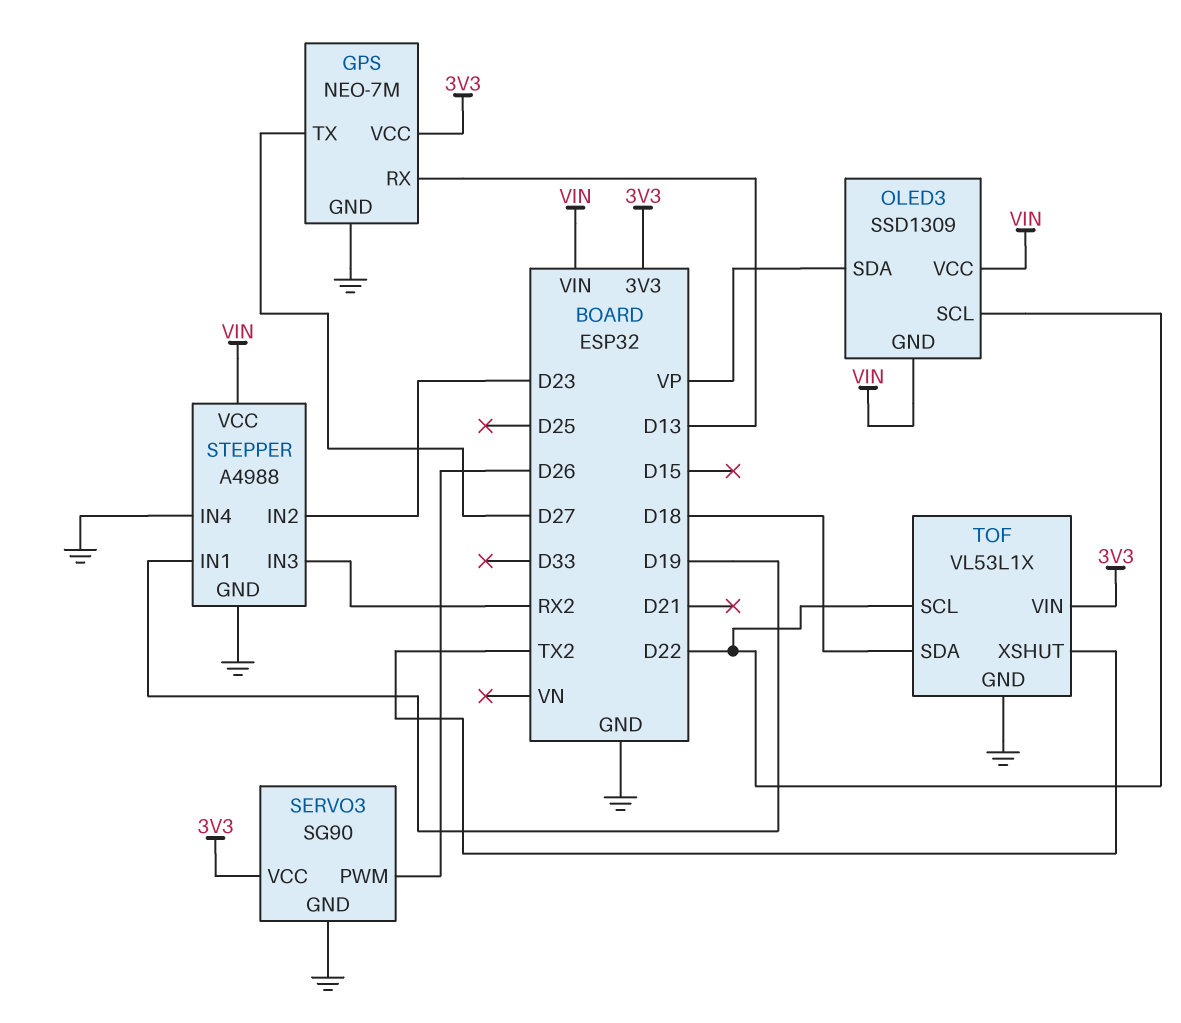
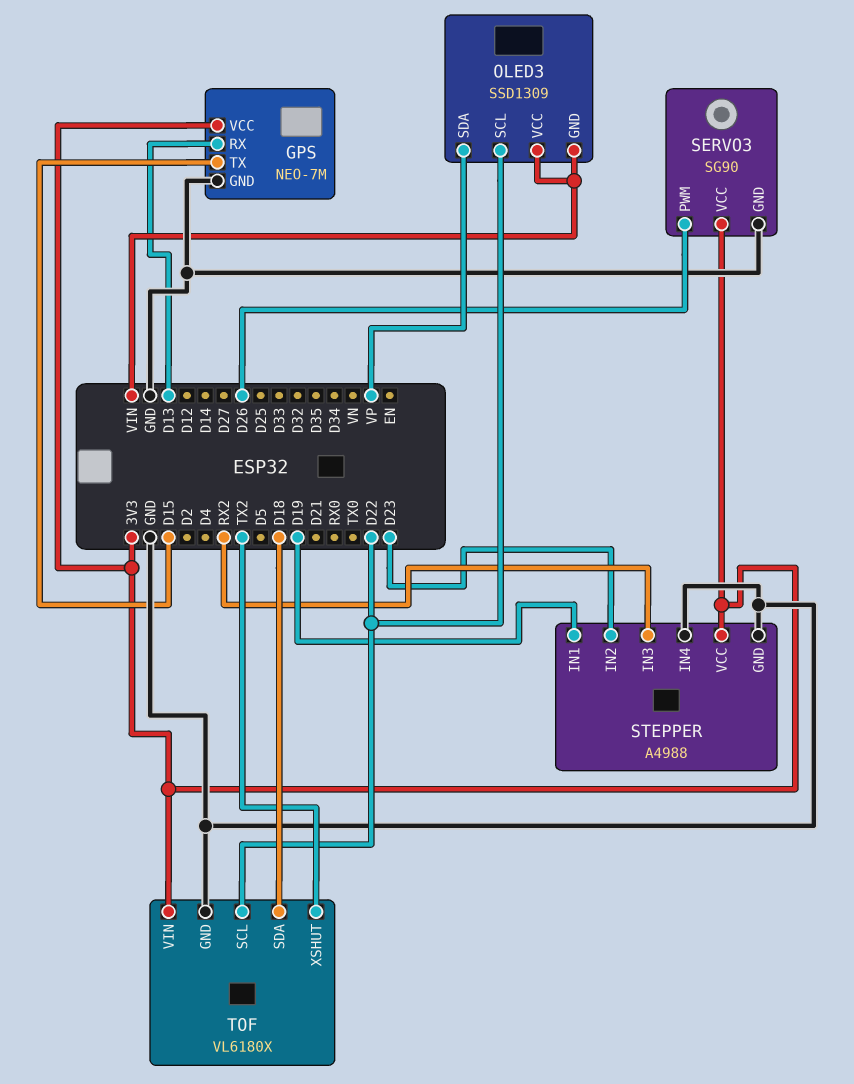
GPS pin TX: D27 -> D15
STEPPER pin VCC: VIN -> 3V3
TOF: VL53L1X -> VL6180X

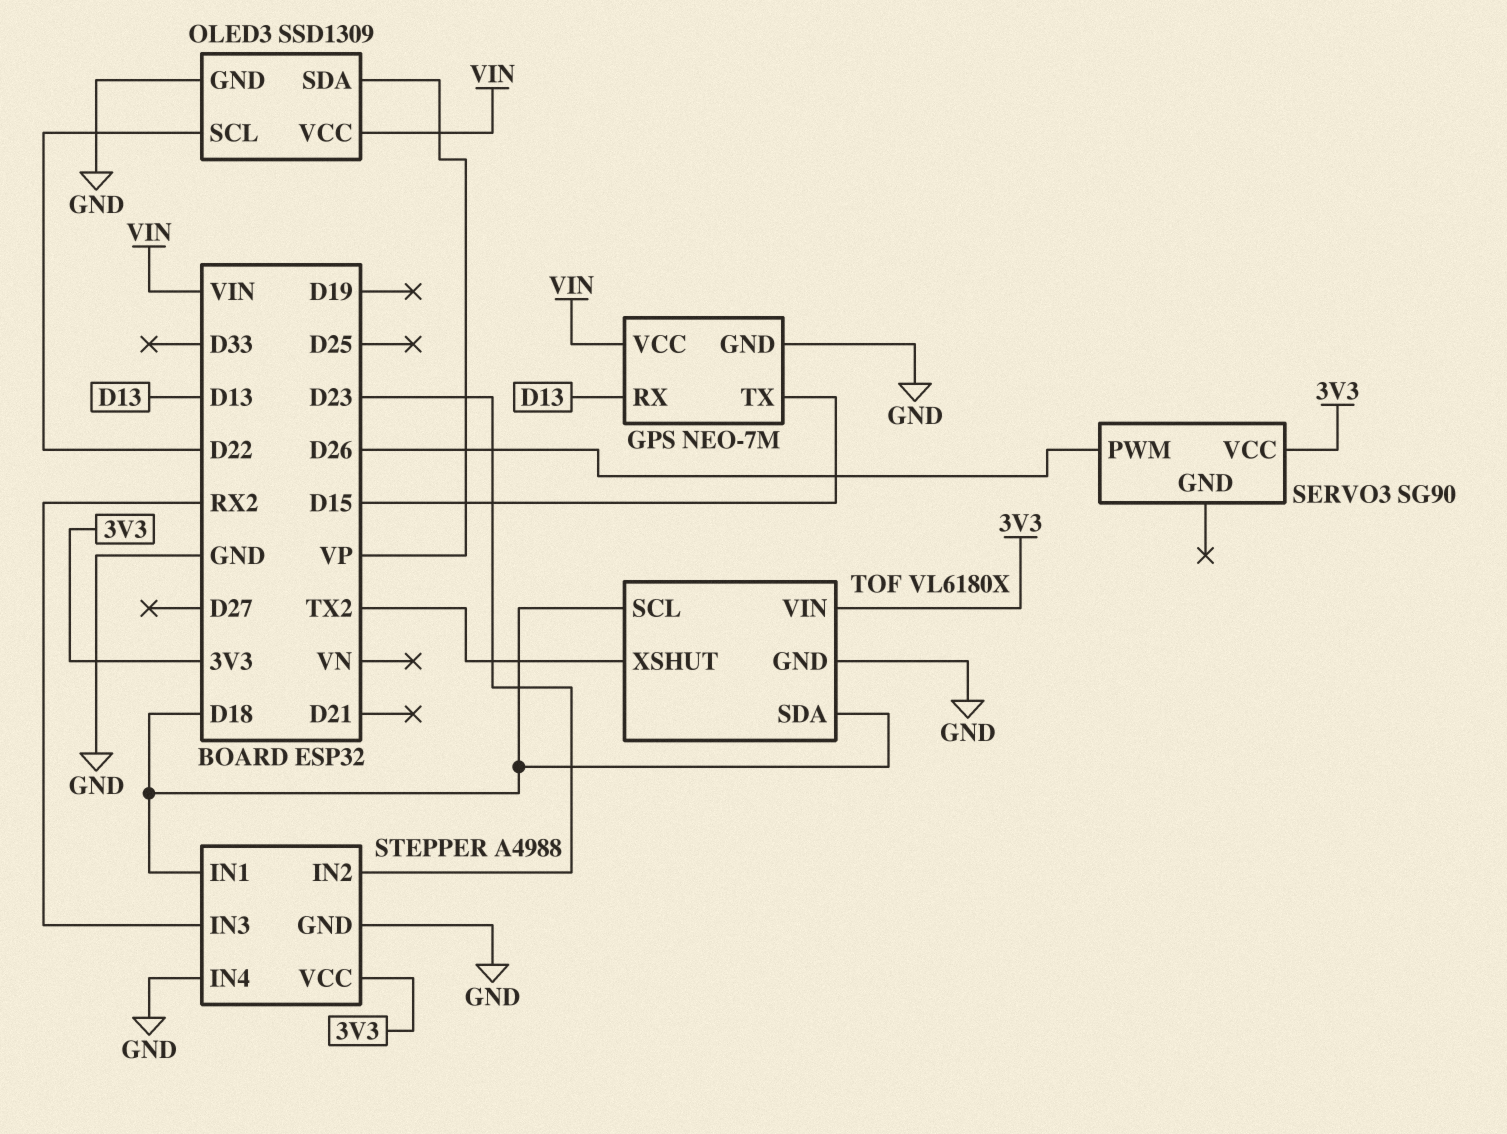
GPS pin VCC: 3V3 -> VIN
OLED3 pin GND: VIN -> GND
SERVO3 pin GND: GND -> none
STEPPER pin IN1: D19 -> D18
TOF pin SCL: D22 -> D18

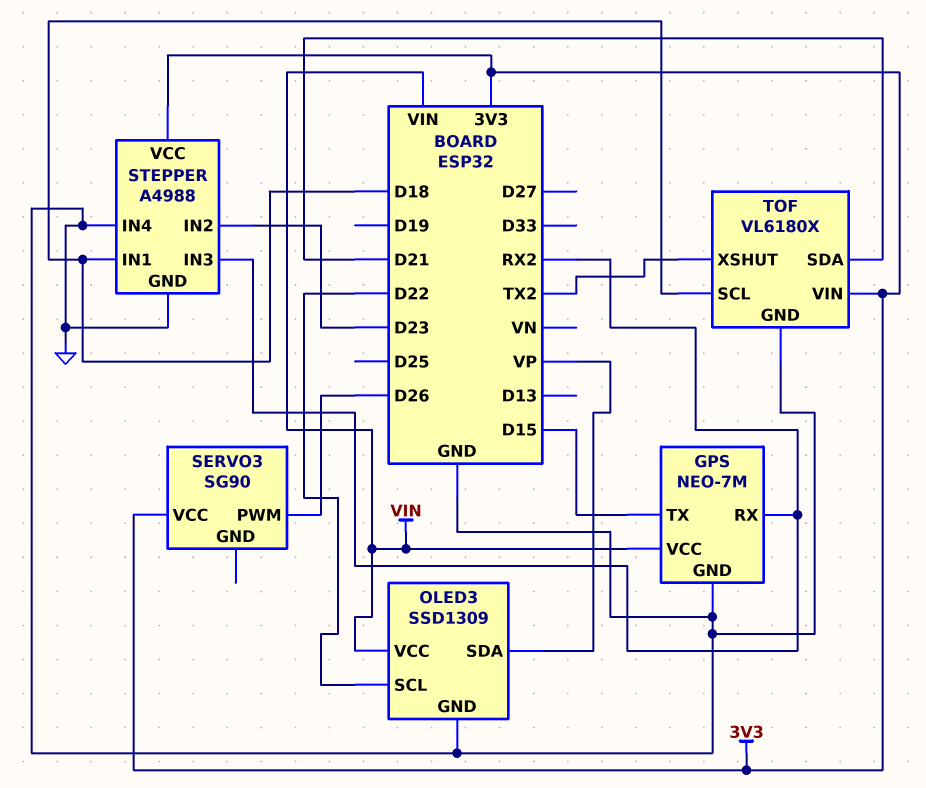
GPS pin RX: D13 -> RX2
TOF pin SDA: D18 -> D21

